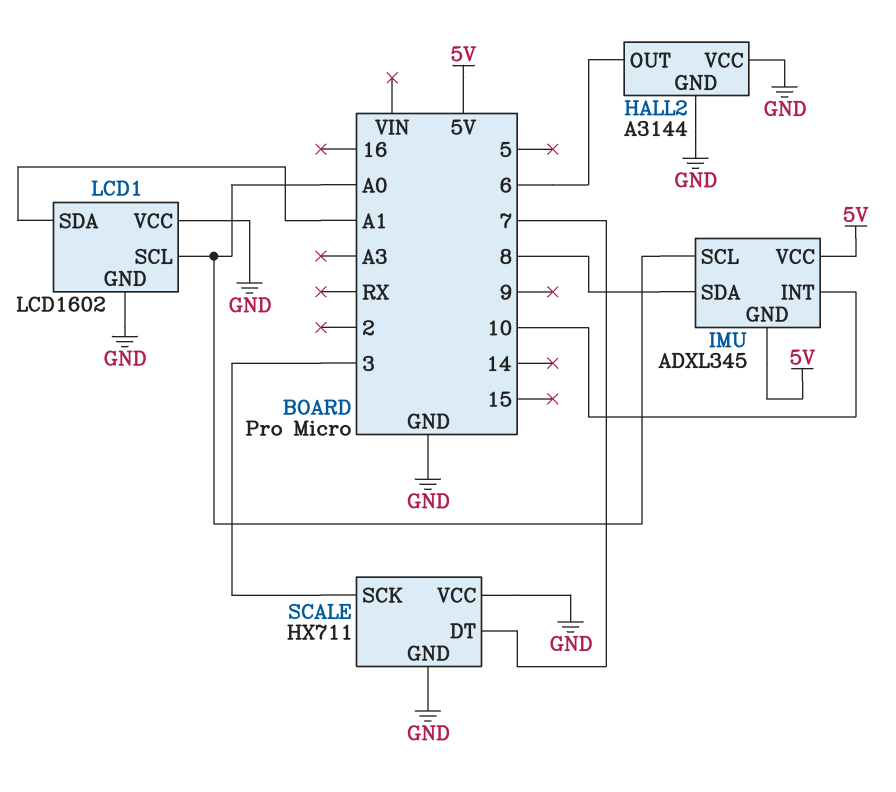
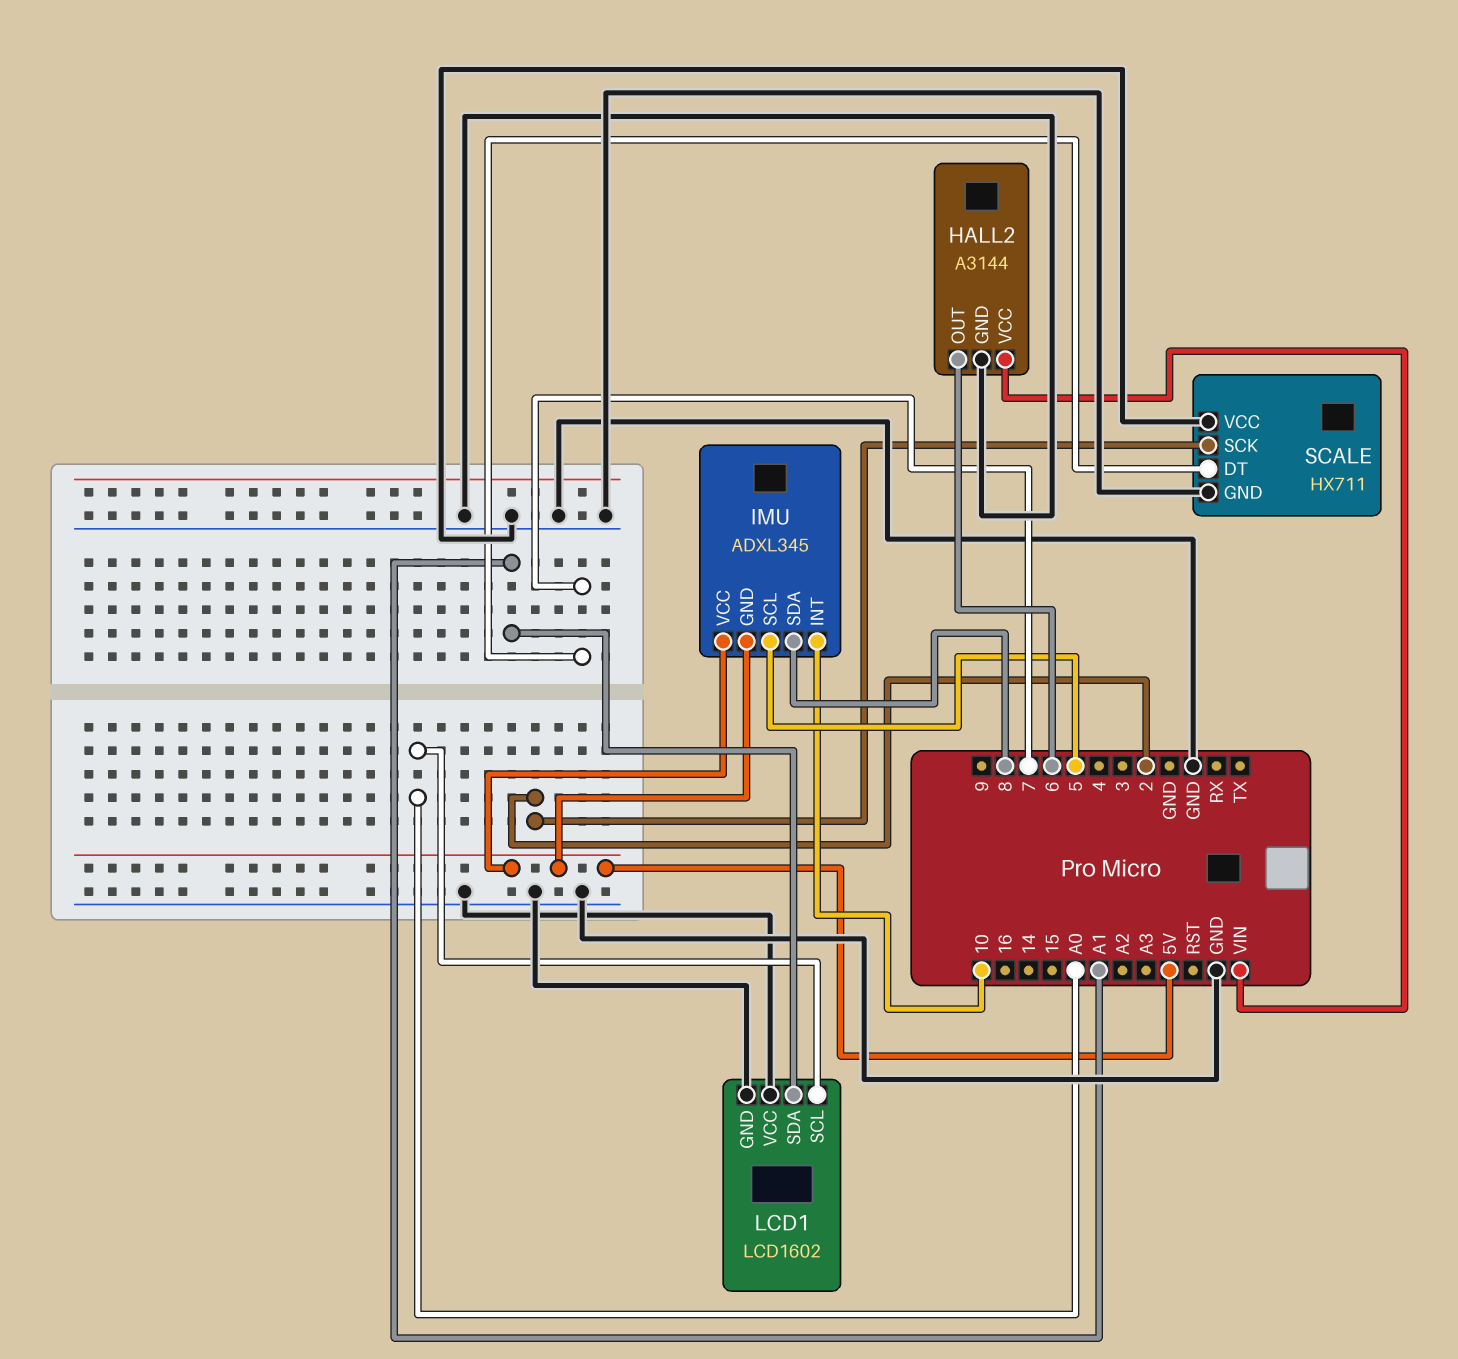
HALL2 pin VCC: GND -> VIN
IMU pin SCL: A0 -> 5
SCALE pin SCK: 3 -> 2

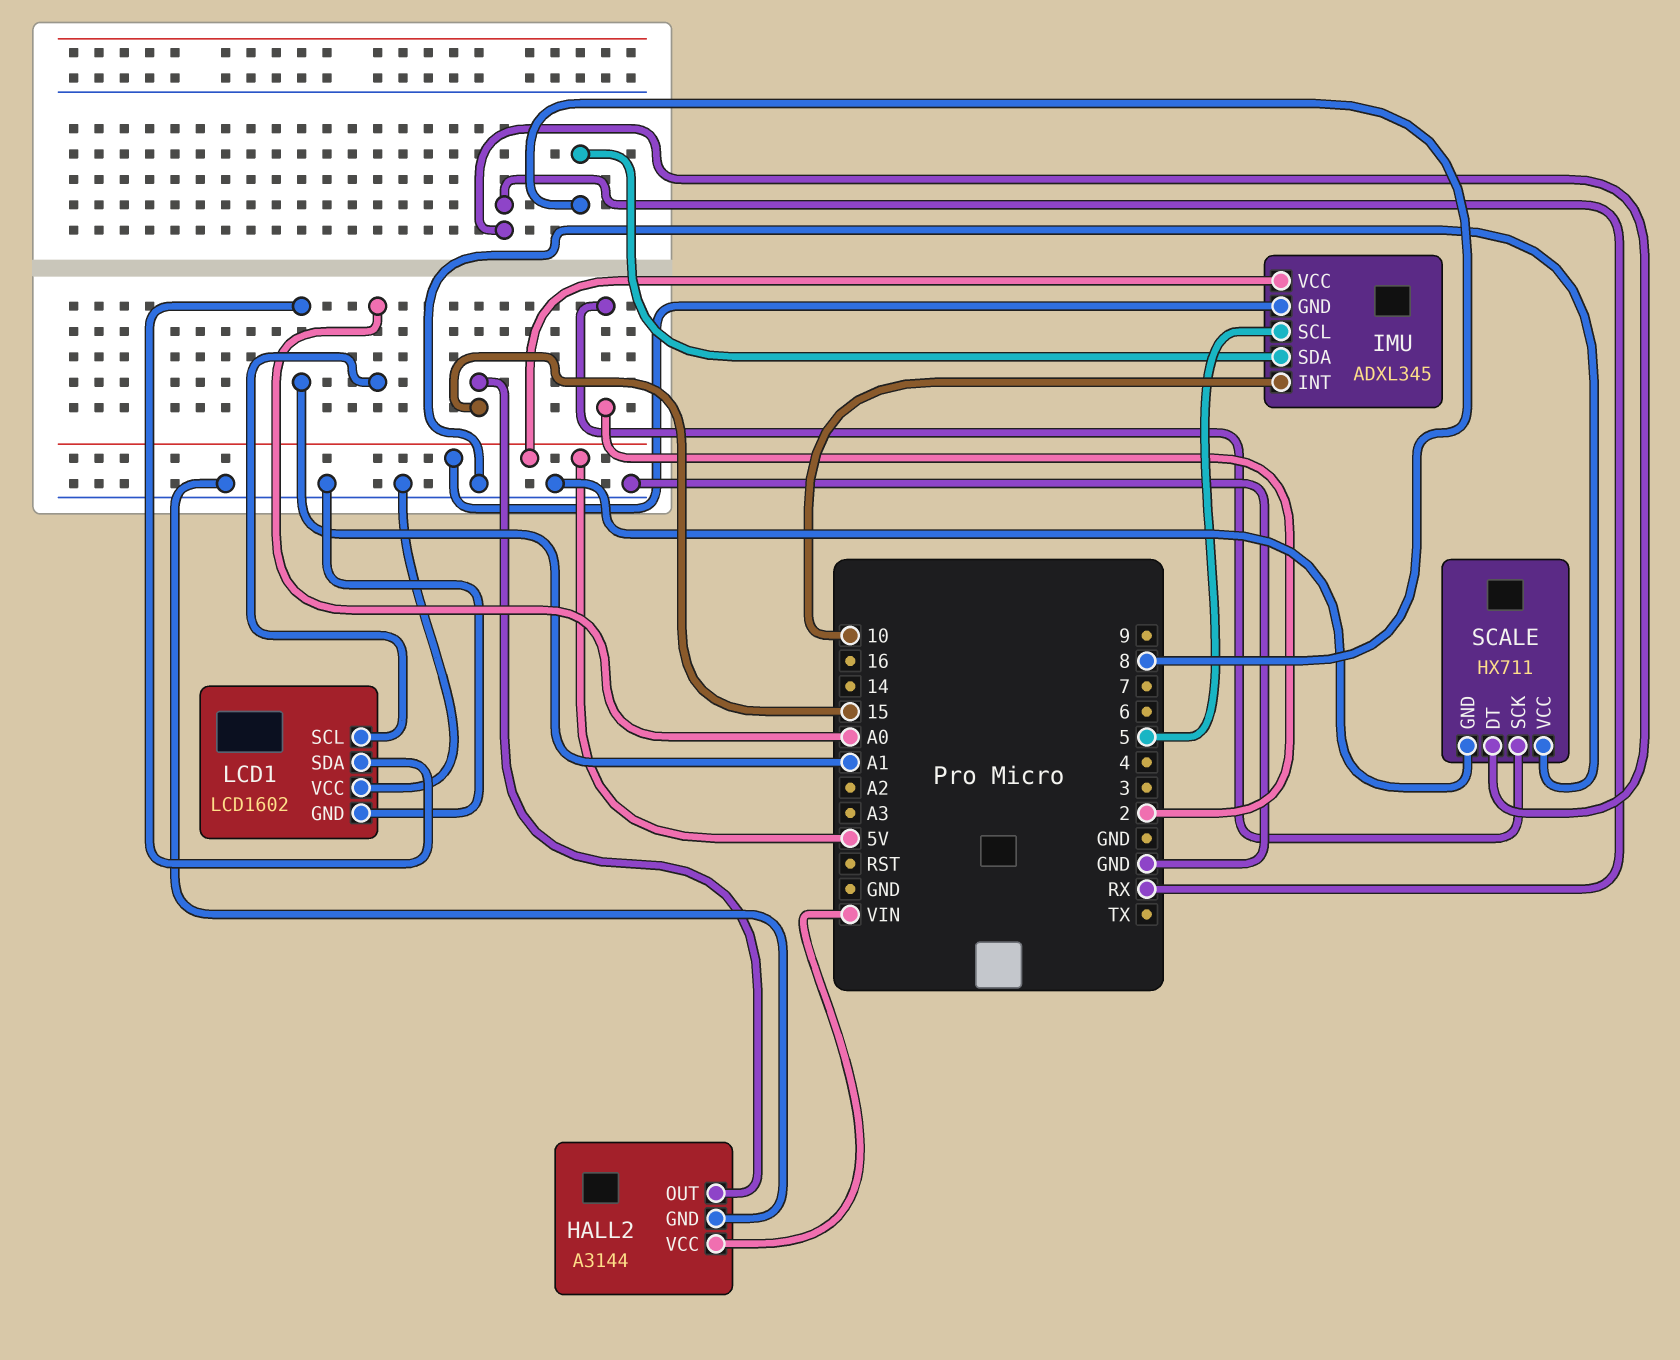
HALL2 pin OUT: 6 -> 15
SCALE pin DT: 7 -> RX

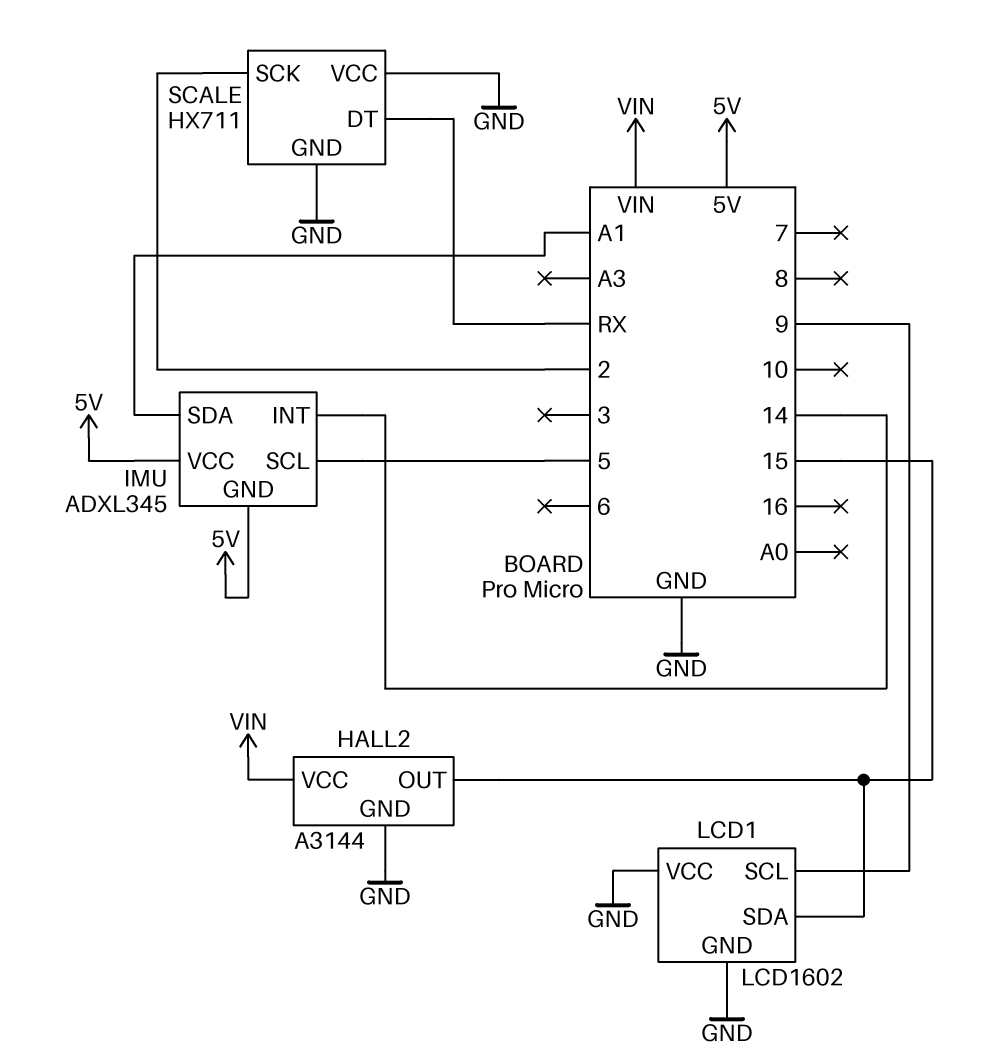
IMU pin INT: 10 -> 14
IMU pin SDA: 8 -> A1
LCD1 pin SCL: A0 -> 9
LCD1 pin SDA: A1 -> 15

